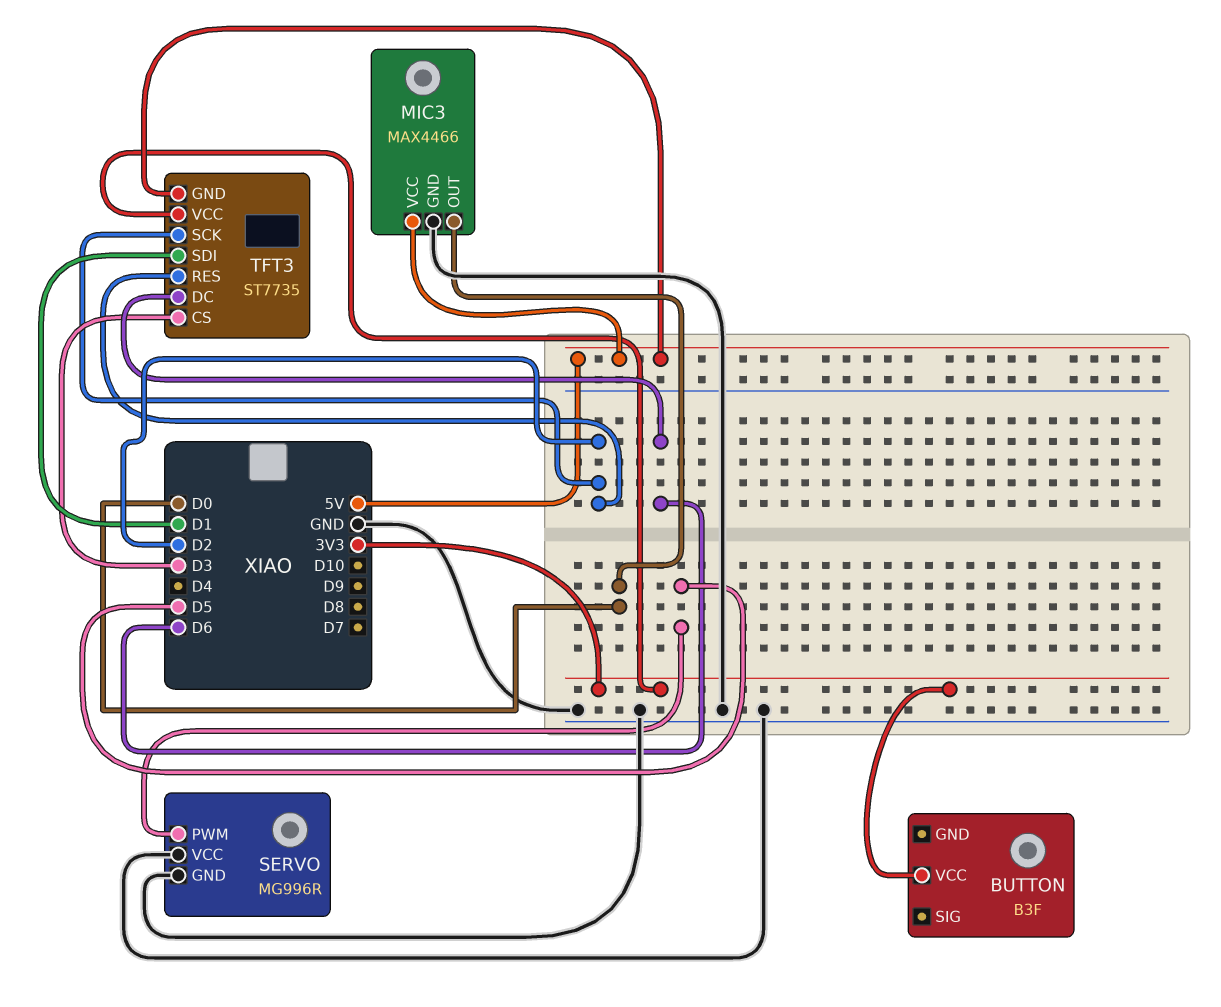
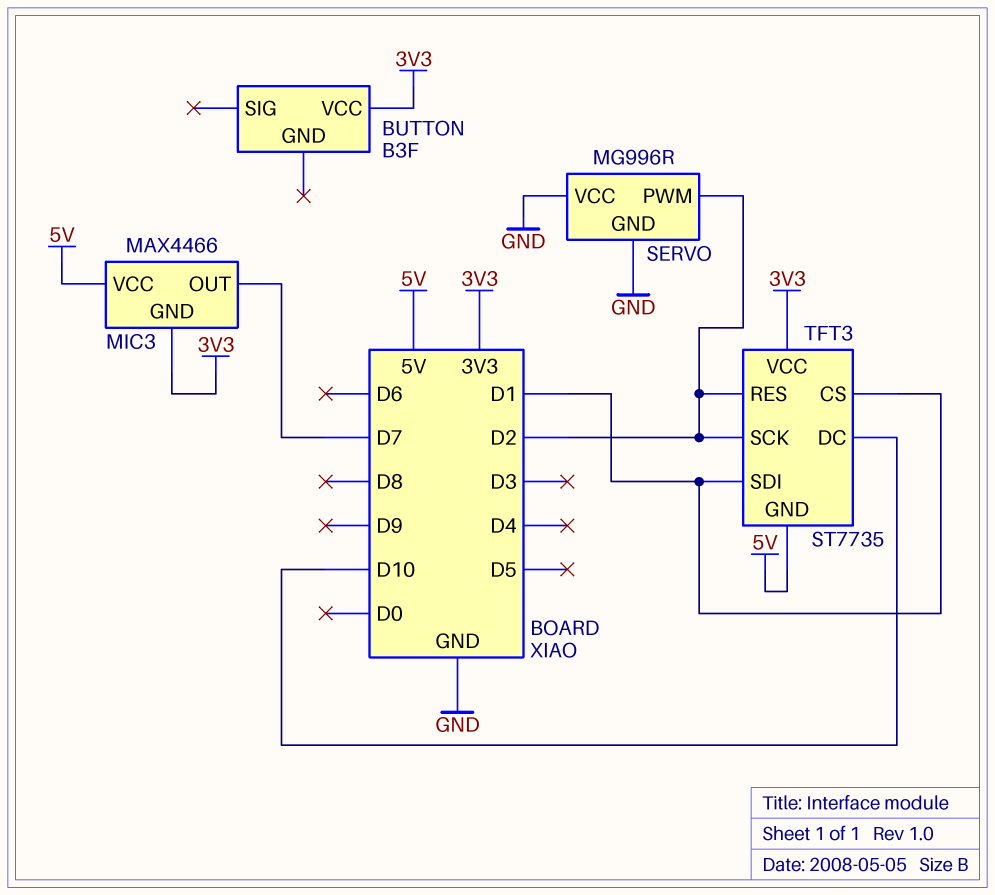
MIC3 pin GND: GND -> 3V3
MIC3 pin OUT: D0 -> D7
SERVO pin PWM: D5 -> D2
TFT3 pin CS: D3 -> D1
TFT3 pin DC: D6 -> D10

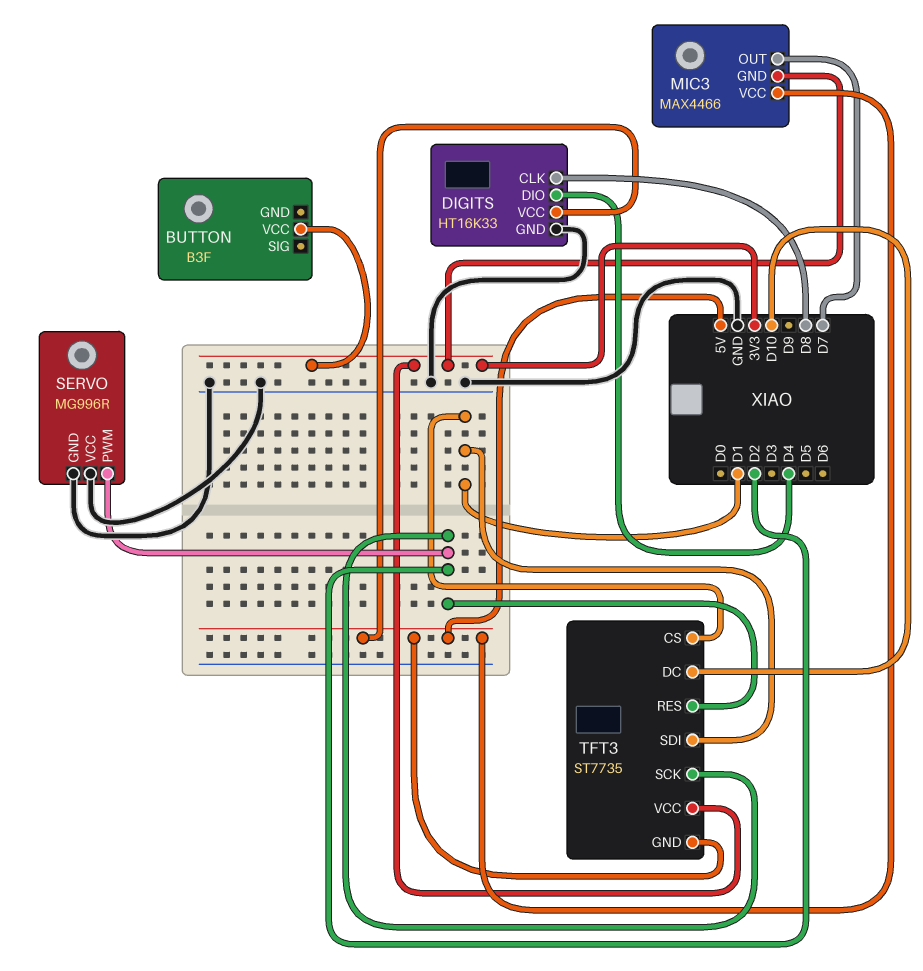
DIGITS: none -> HT16K33
DIGITS pin CLK: none -> D8
DIGITS pin DIO: none -> D4
DIGITS pin GND: none -> GND
DIGITS pin VCC: none -> 5V

